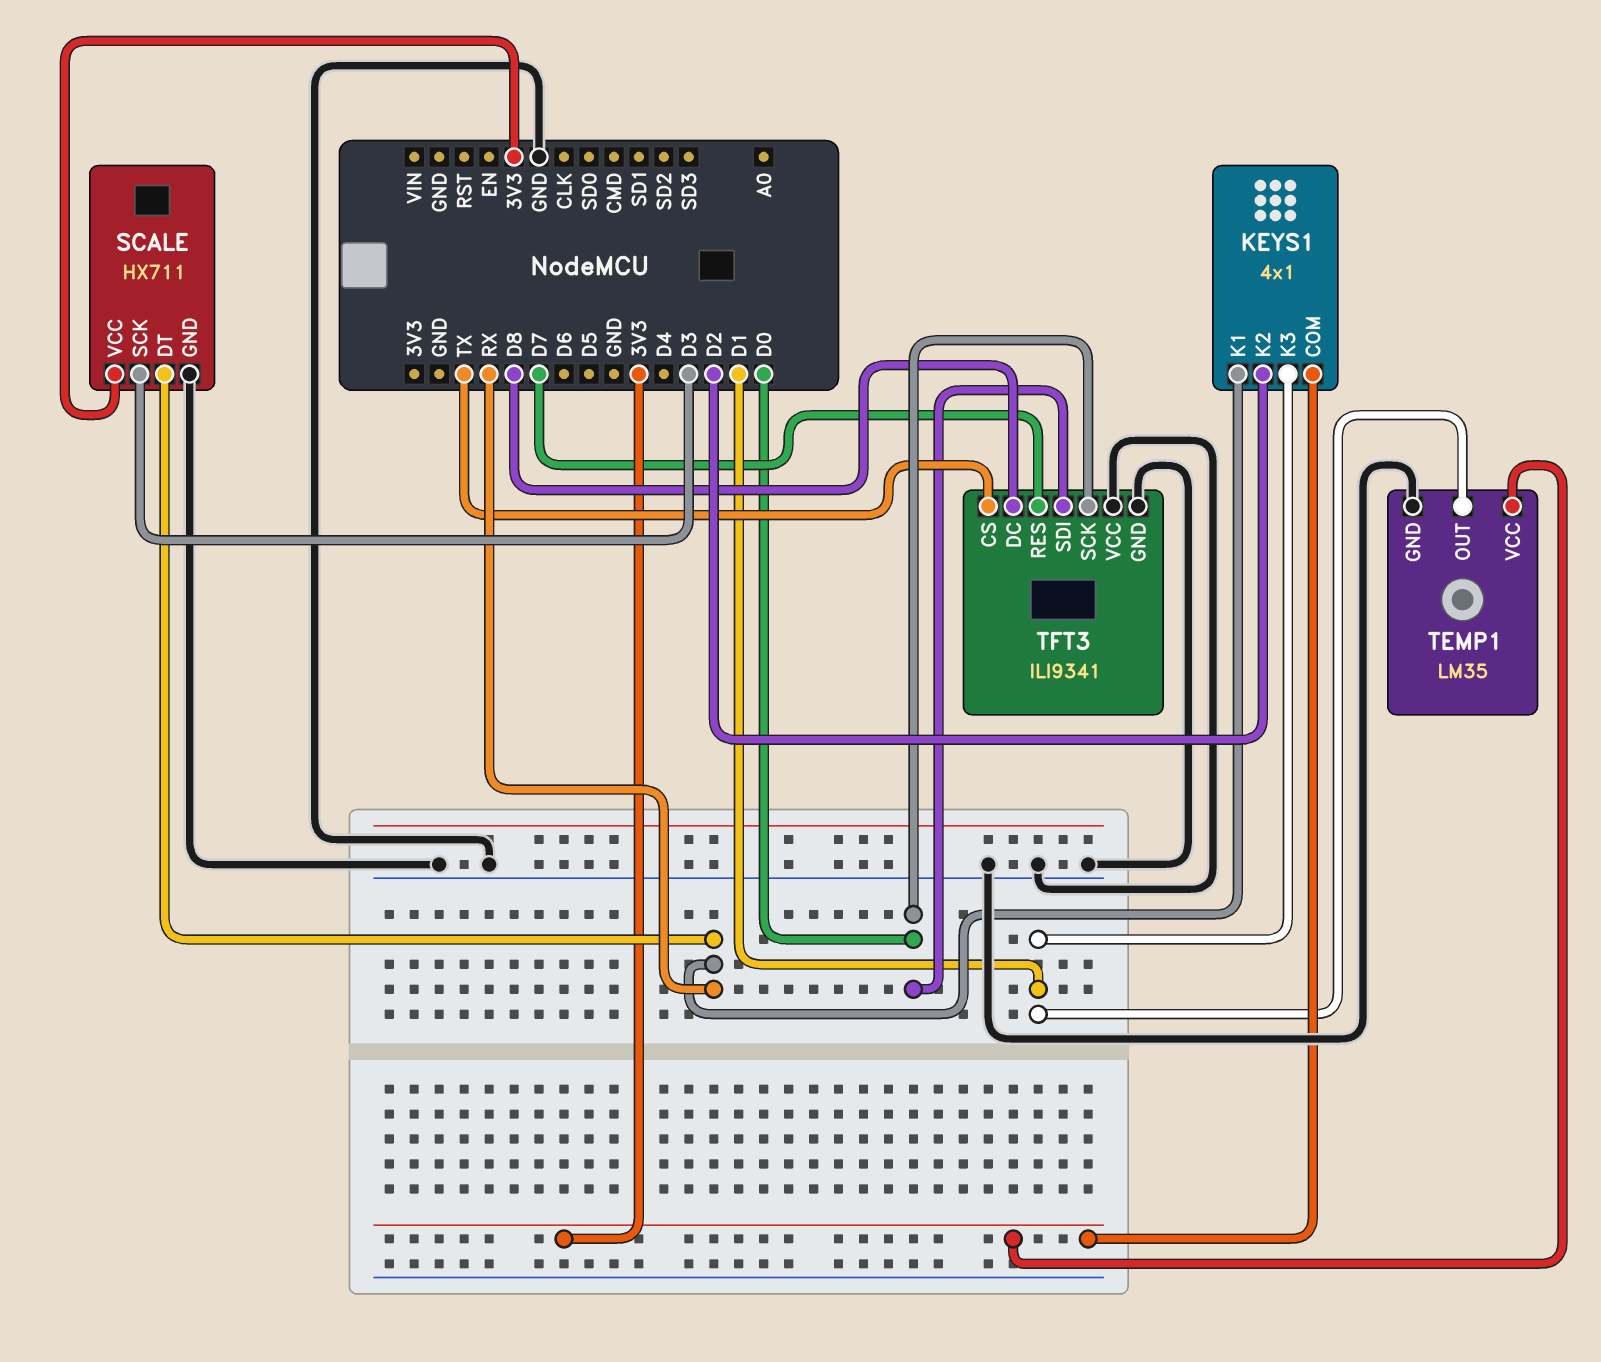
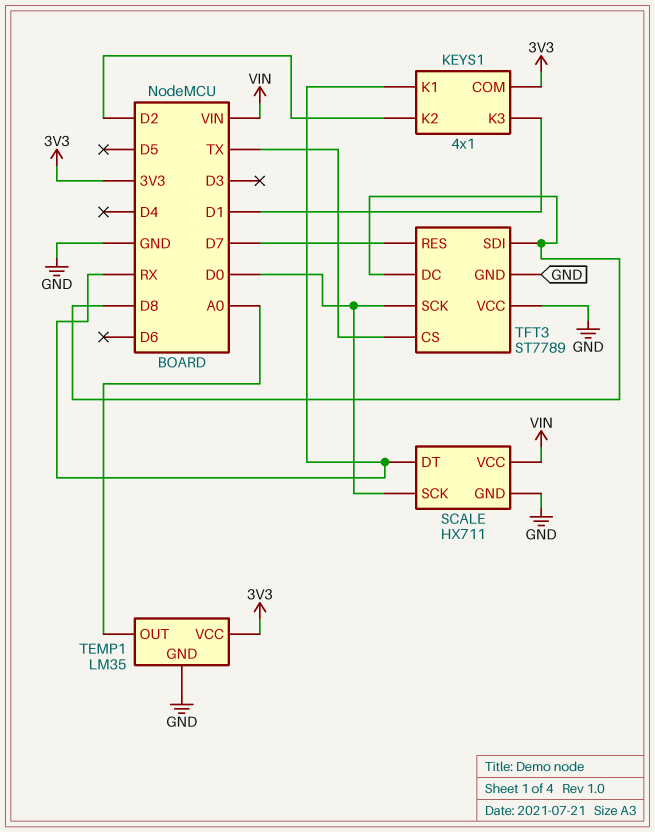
SCALE pin SCK: D3 -> D0
SCALE pin VCC: 3V3 -> VIN
TEMP1 pin OUT: D1 -> A0
TFT3: ILI9341 -> ST7789
TFT3 pin SDI: D0 -> D8

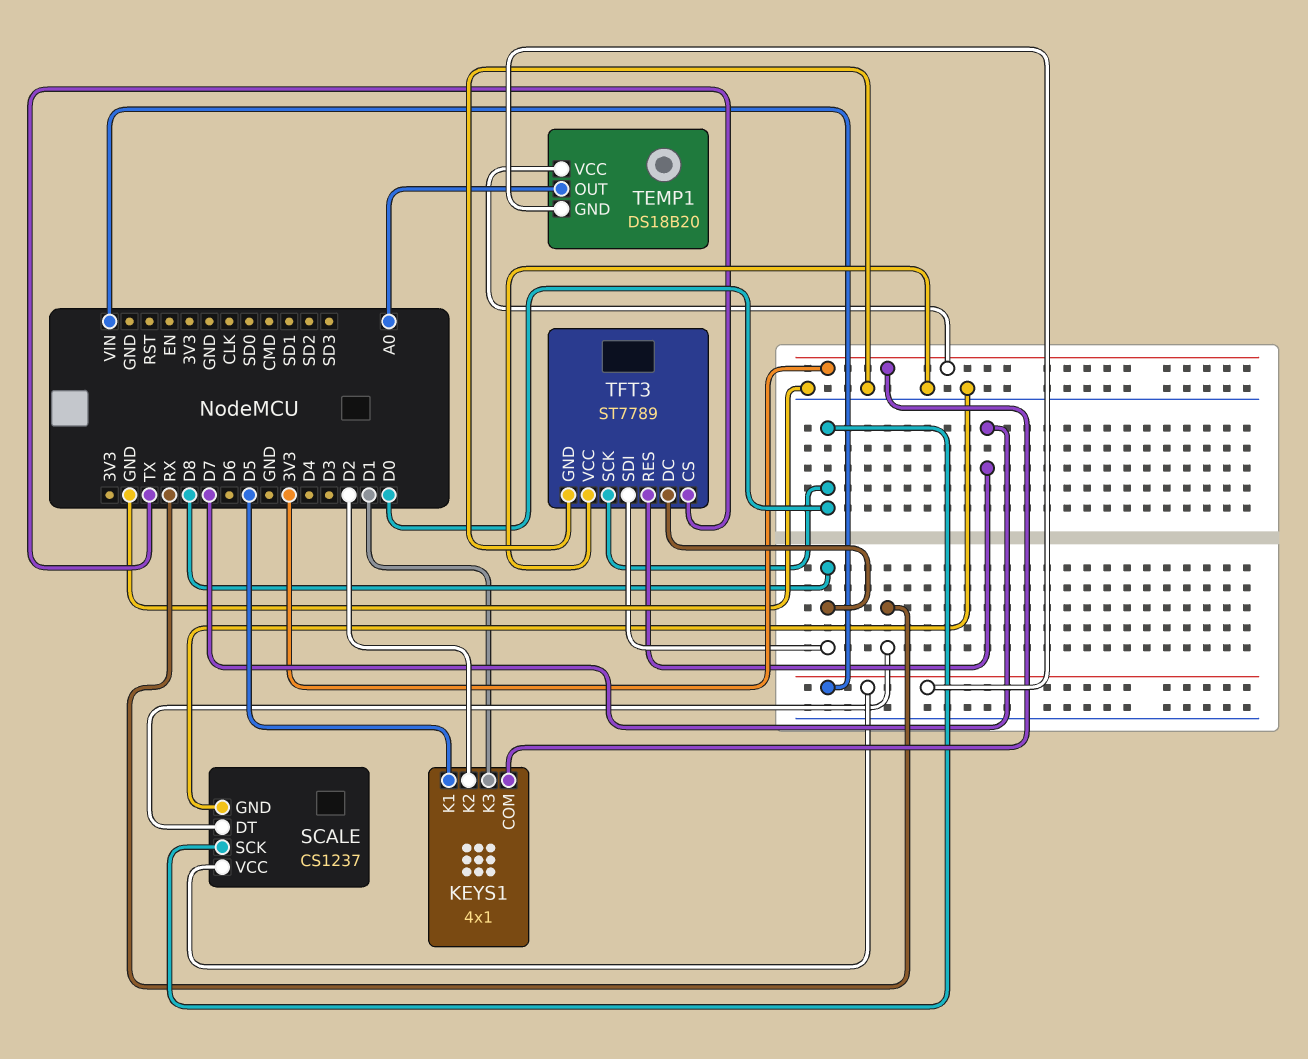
KEYS1 pin K1: RX -> D5
SCALE: HX711 -> CS1237
TEMP1: LM35 -> DS18B20
TEMP1 pin GND: GND -> VIN

